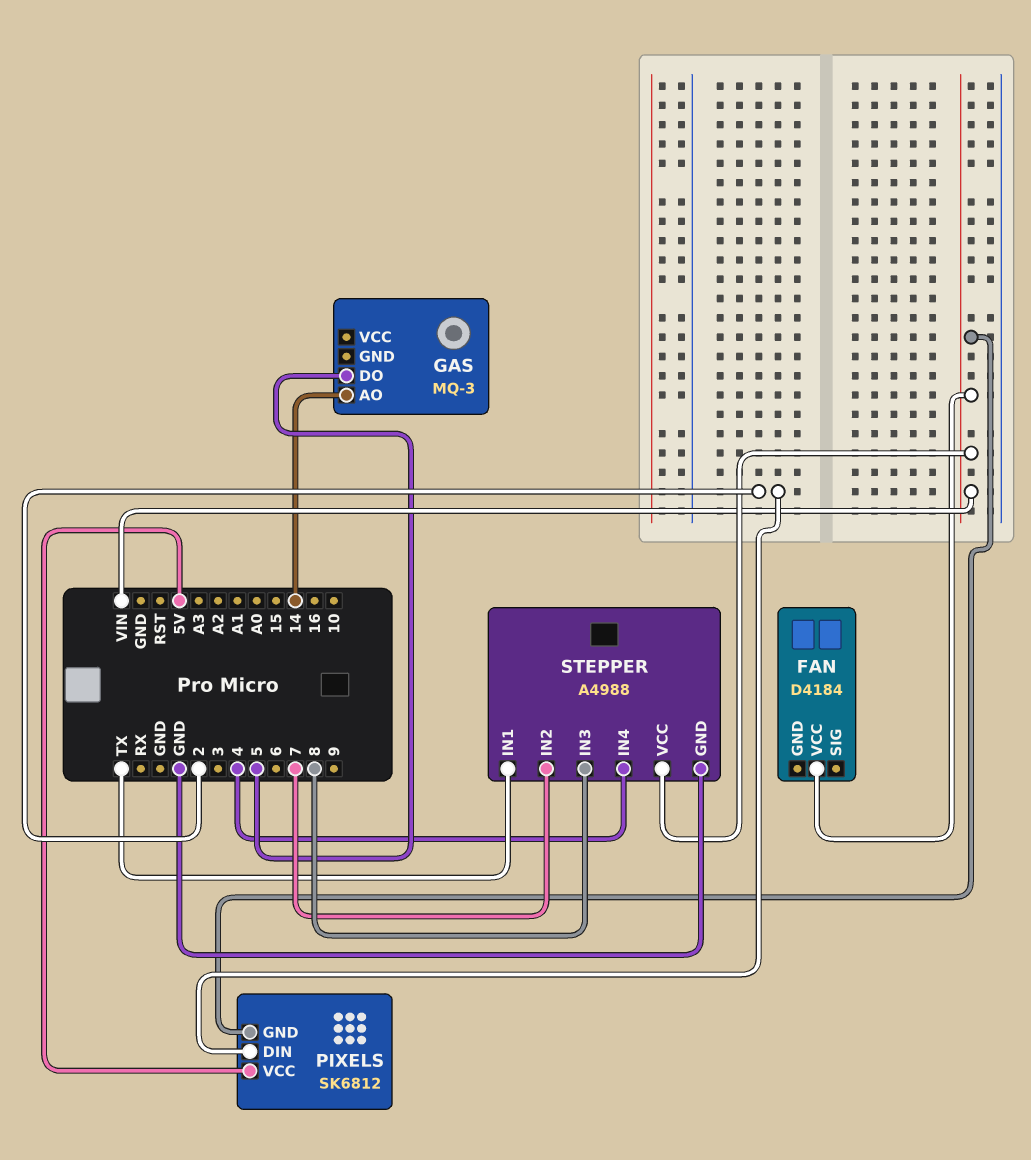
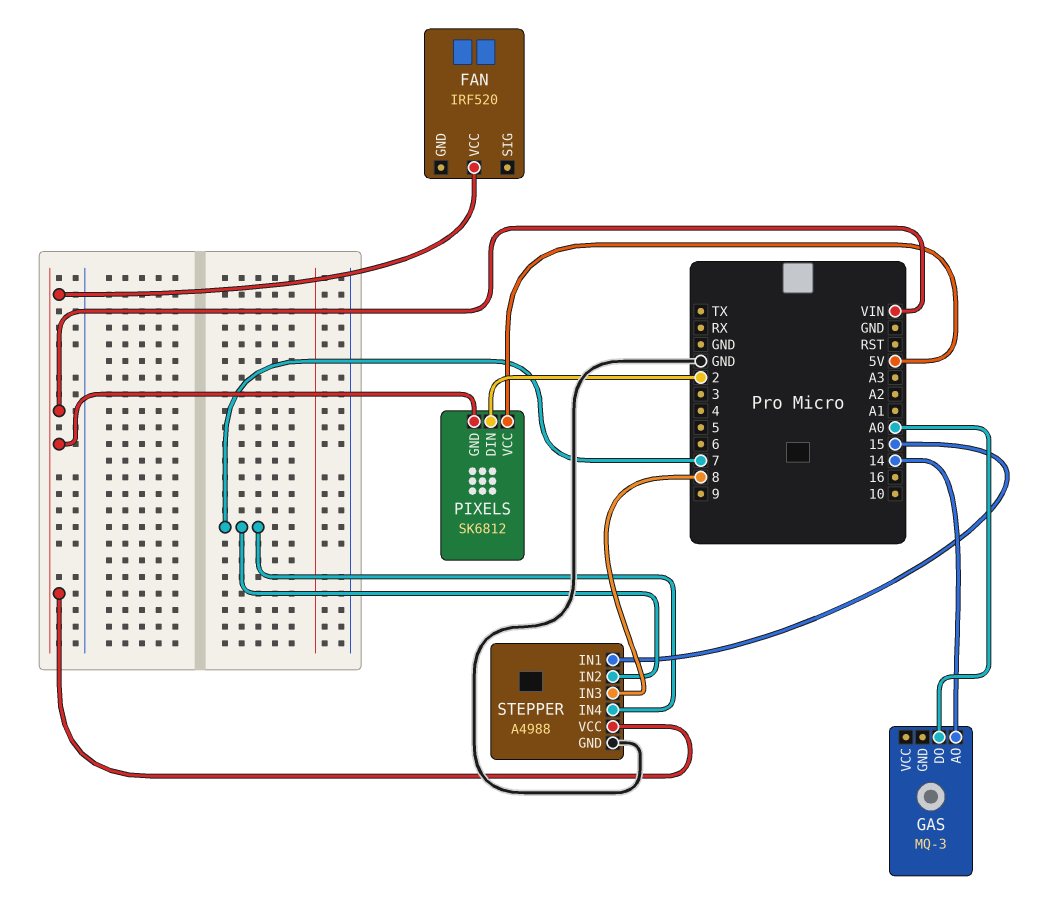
FAN: D4184 -> IRF520
GAS pin DO: 5 -> A0
STEPPER pin IN1: TX -> 15
STEPPER pin IN4: 4 -> 7

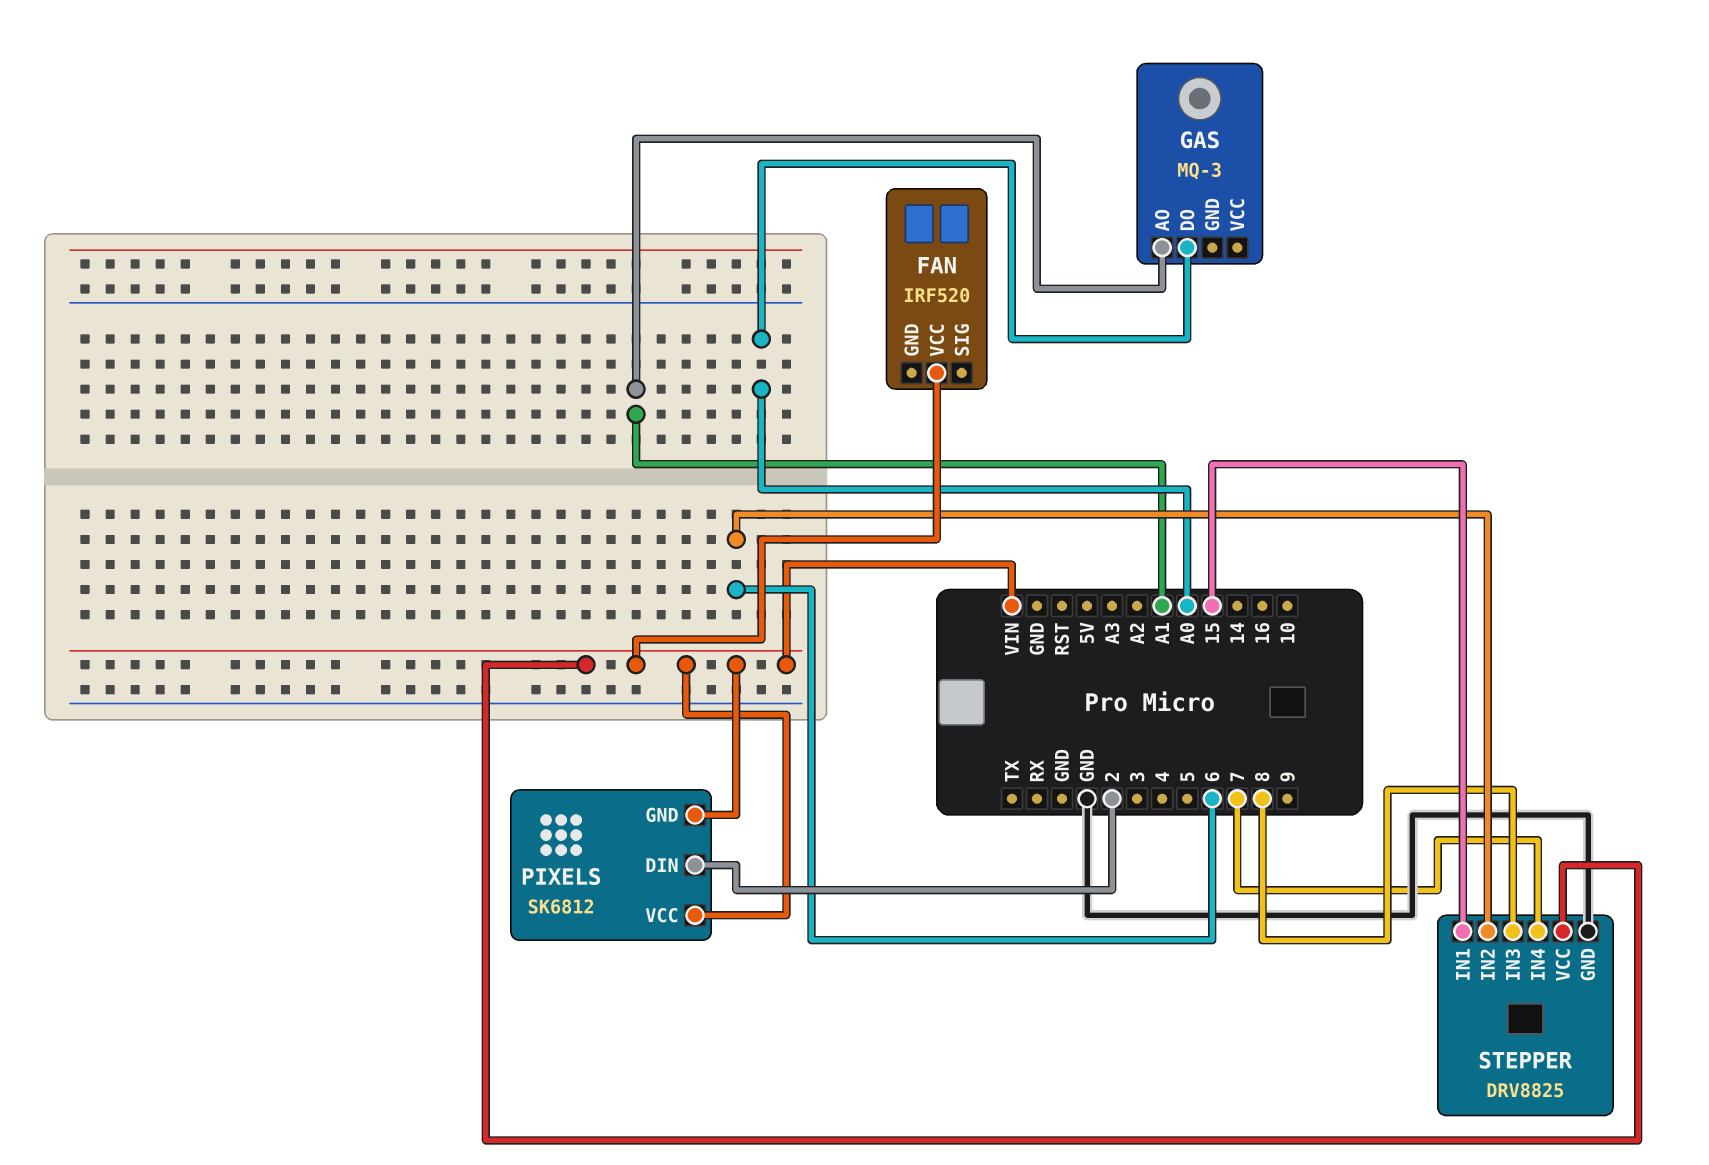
GAS pin AO: 14 -> A1
PIXELS pin VCC: 5V -> VIN
STEPPER: A4988 -> DRV8825
STEPPER pin IN2: 7 -> 6

